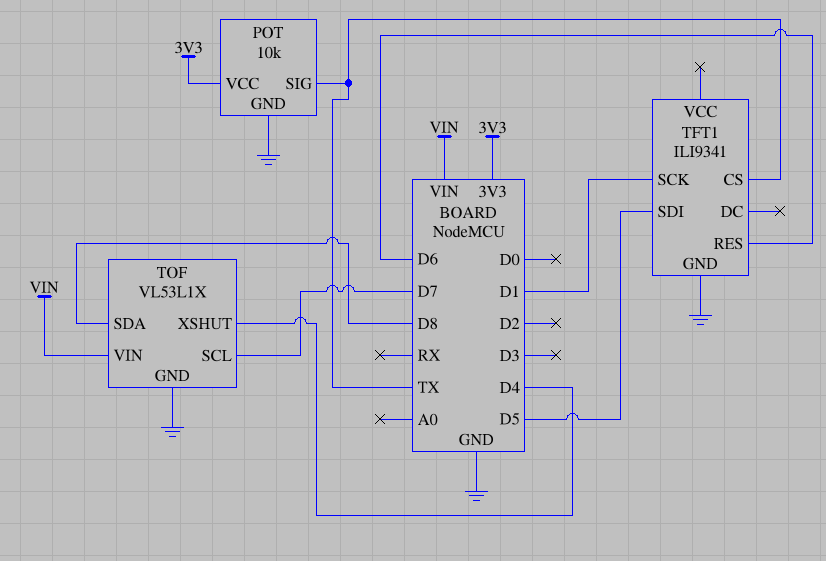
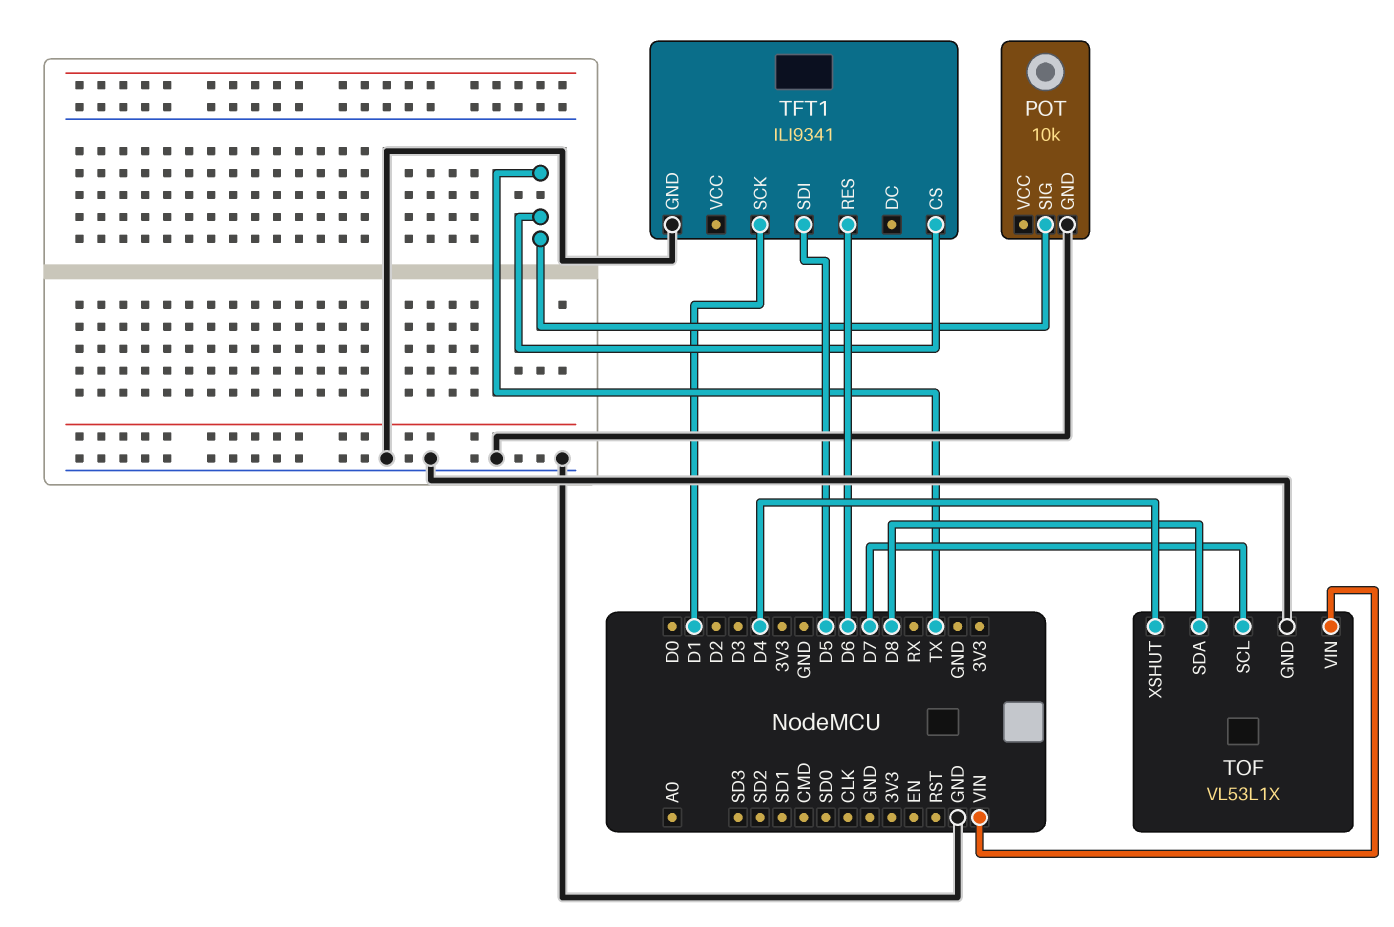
POT pin VCC: 3V3 -> none

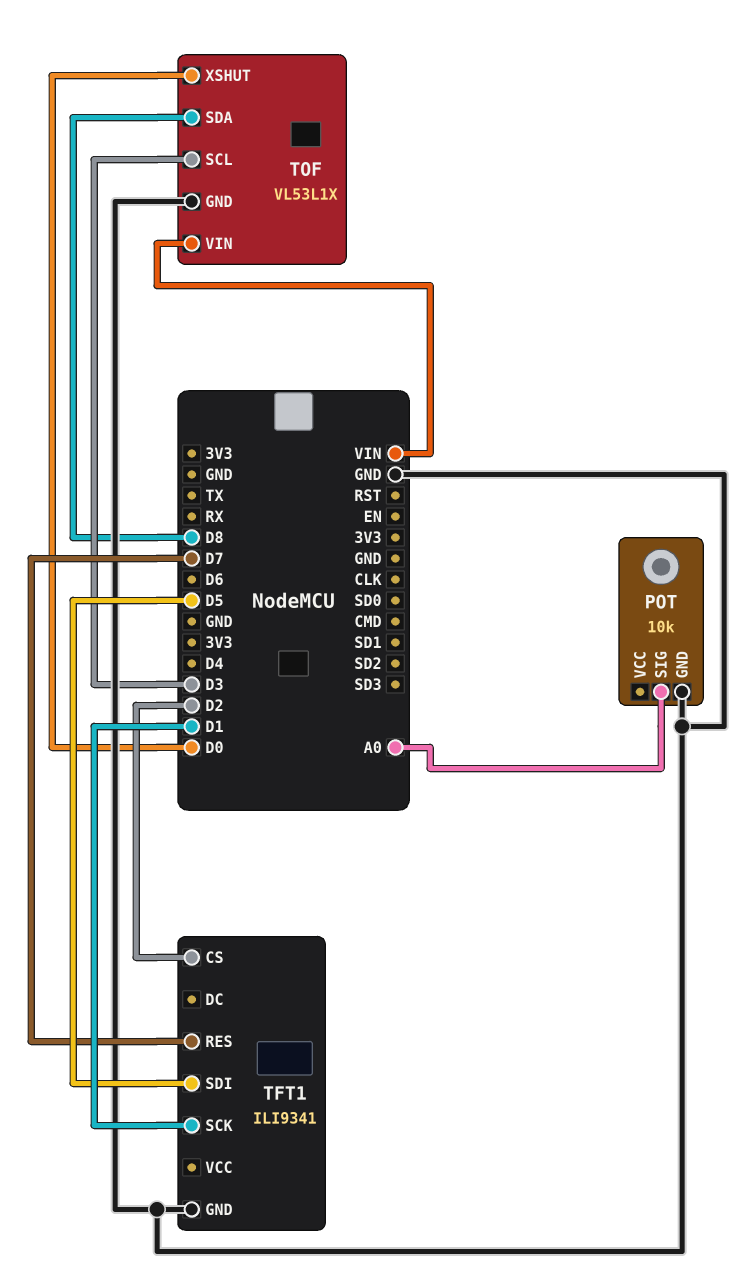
POT pin SIG: TX -> A0
TFT1 pin CS: TX -> D2
TFT1 pin RES: D6 -> D7
TOF pin SCL: D7 -> D3
TOF pin XSHUT: D4 -> D0

